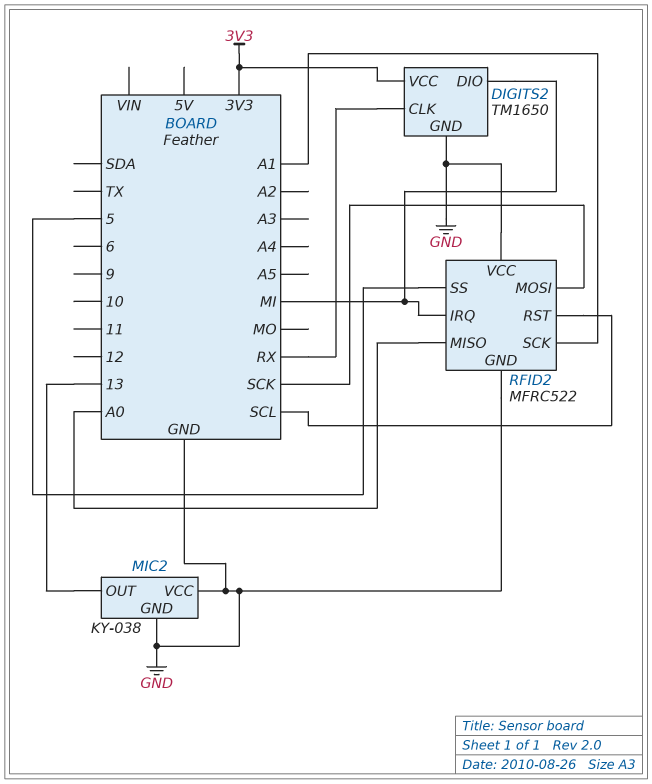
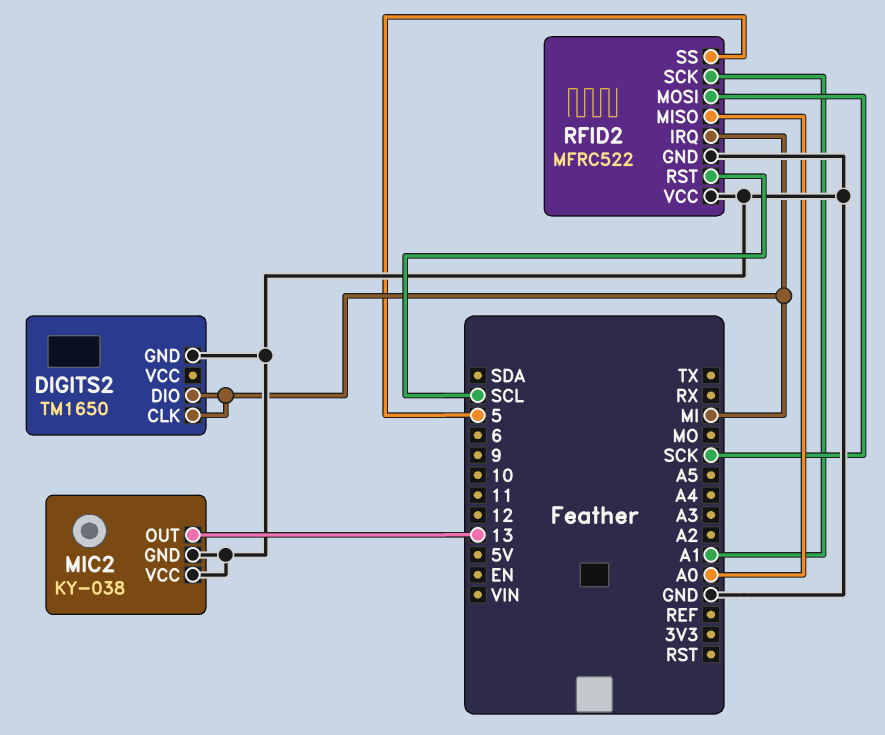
DIGITS2 pin CLK: RX -> MI
DIGITS2 pin VCC: 3V3 -> none

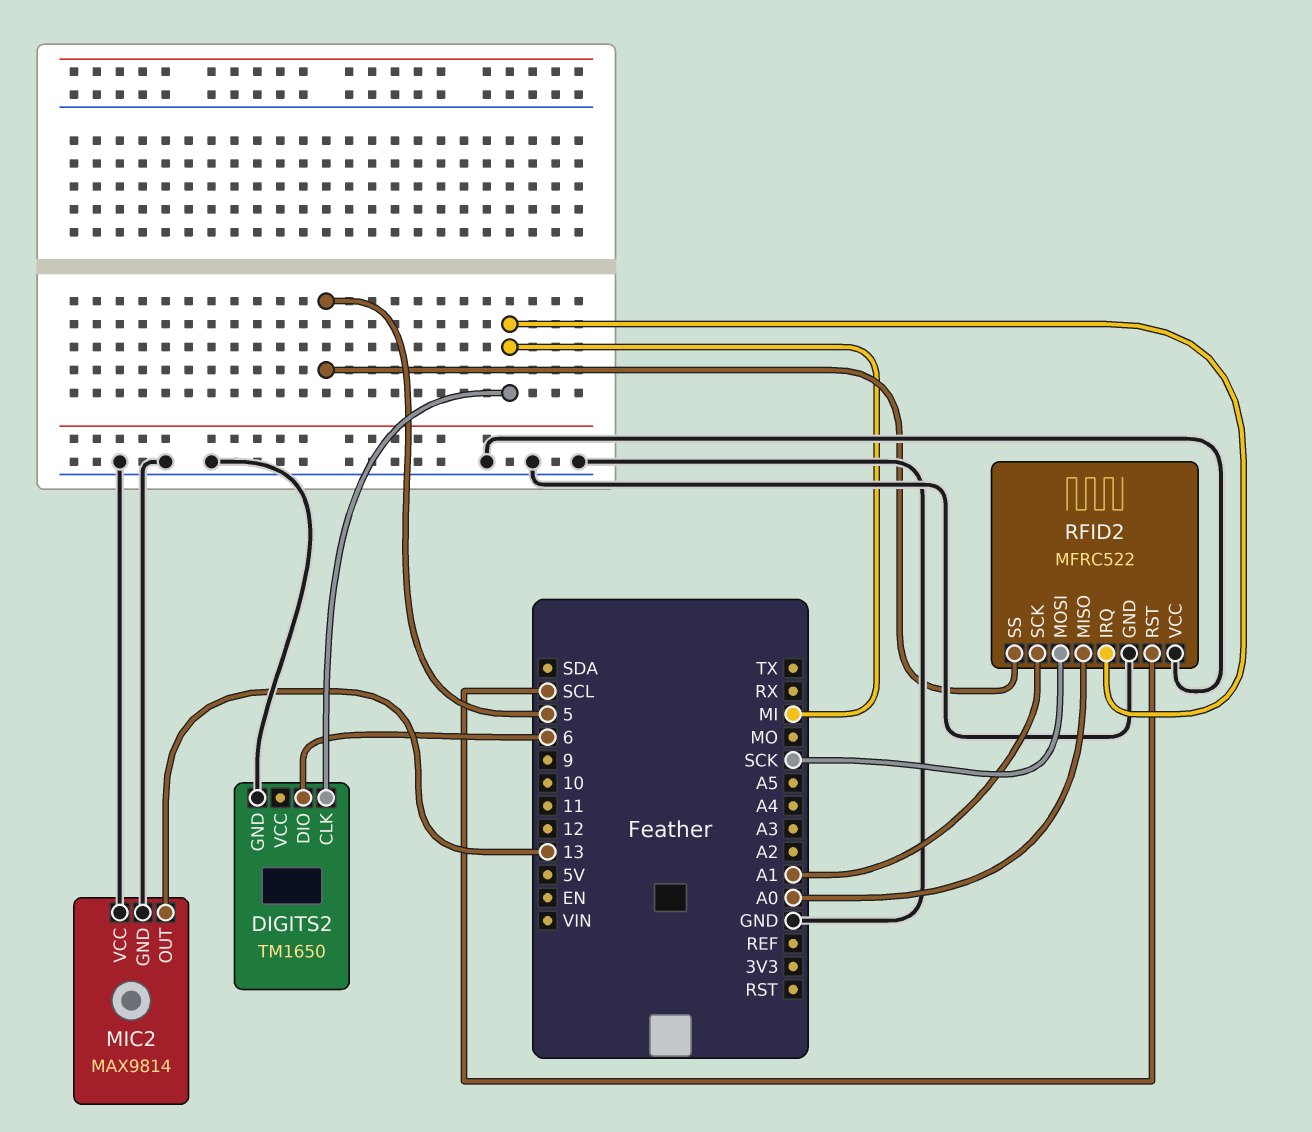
DIGITS2 pin DIO: MI -> 6
MIC2: KY-038 -> MAX9814

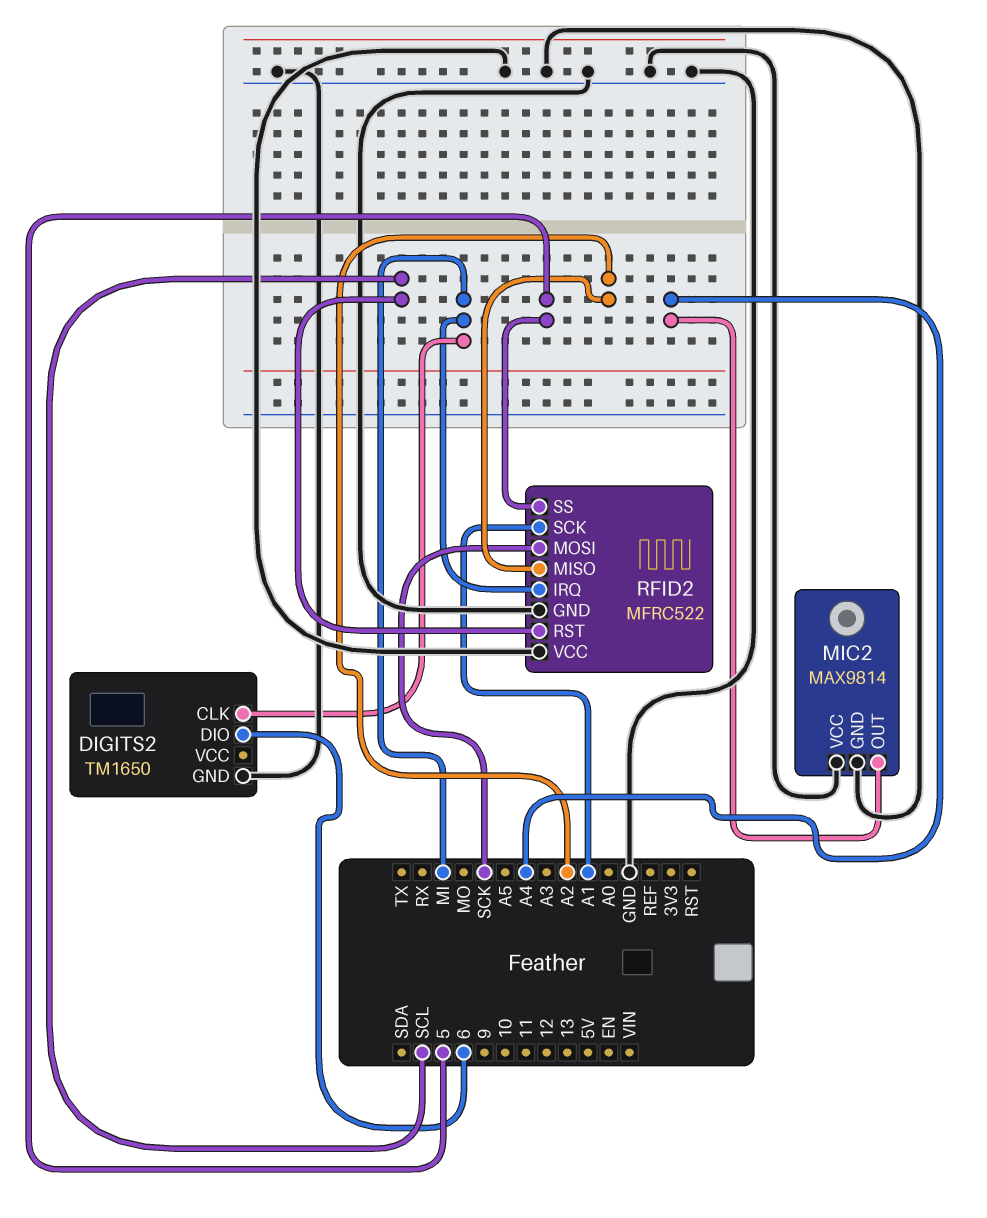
MIC2 pin OUT: 13 -> A4
RFID2 pin MISO: A0 -> A2

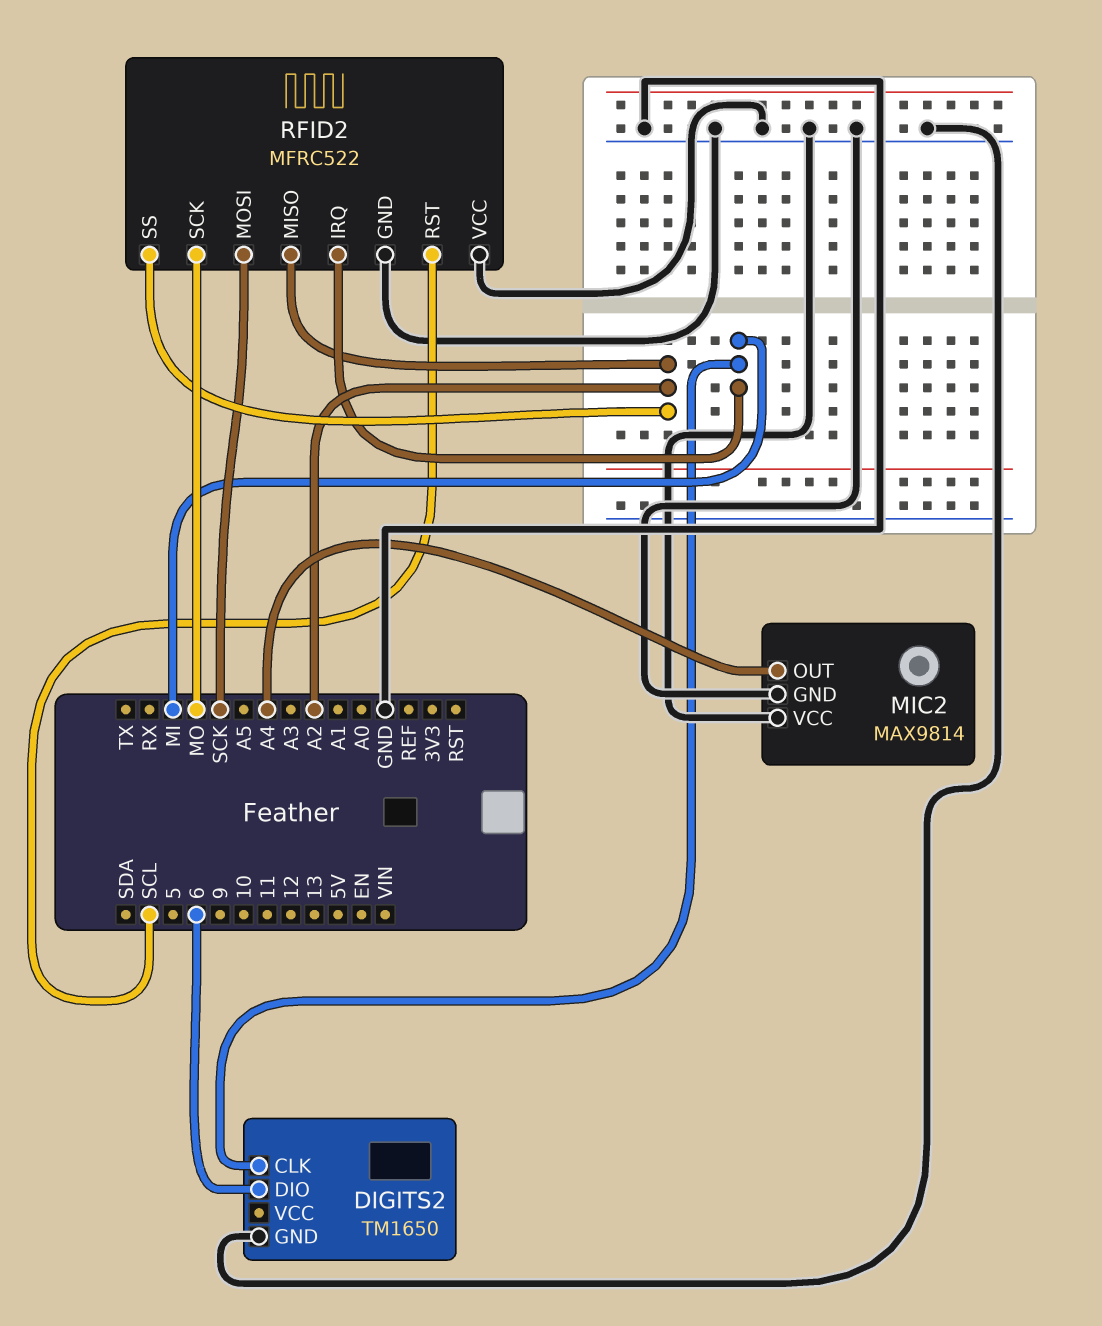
RFID2 pin SCK: A1 -> MO
RFID2 pin SS: 5 -> A2

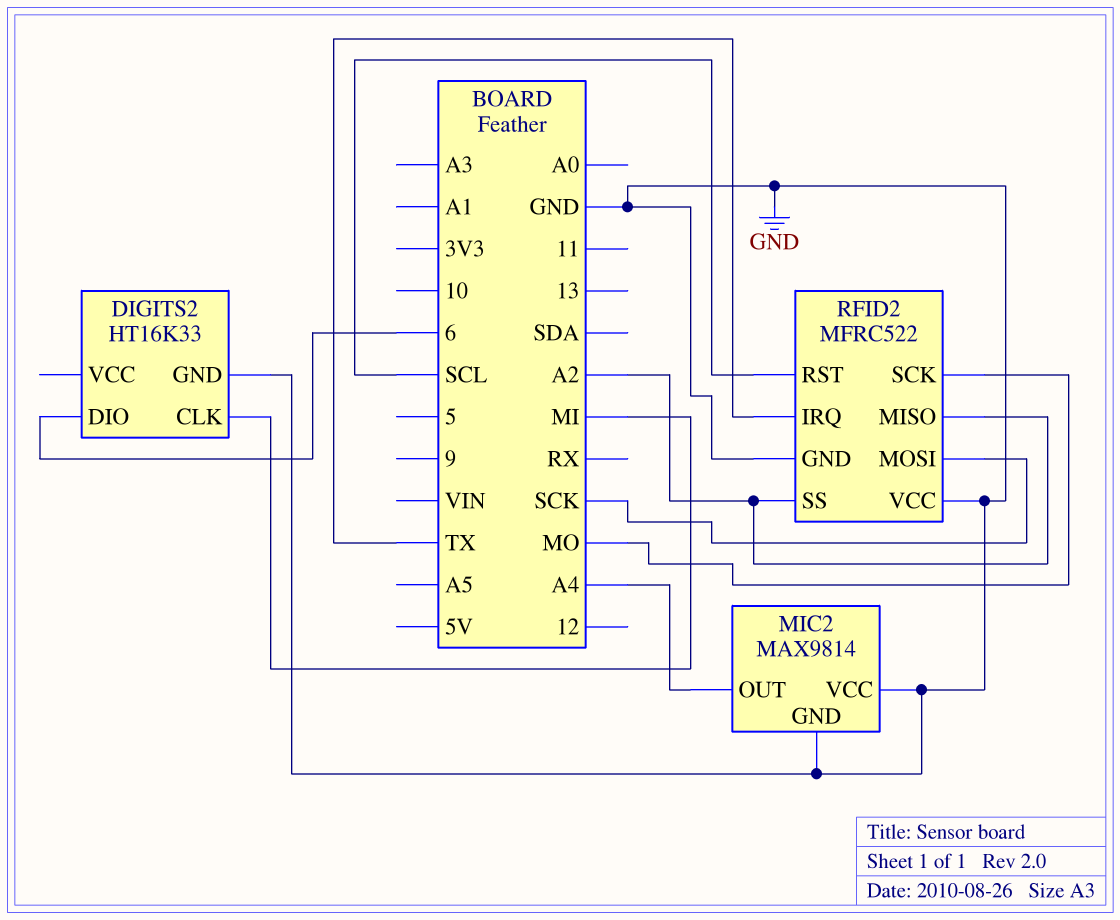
DIGITS2: TM1650 -> HT16K33
RFID2 pin IRQ: MI -> TX

